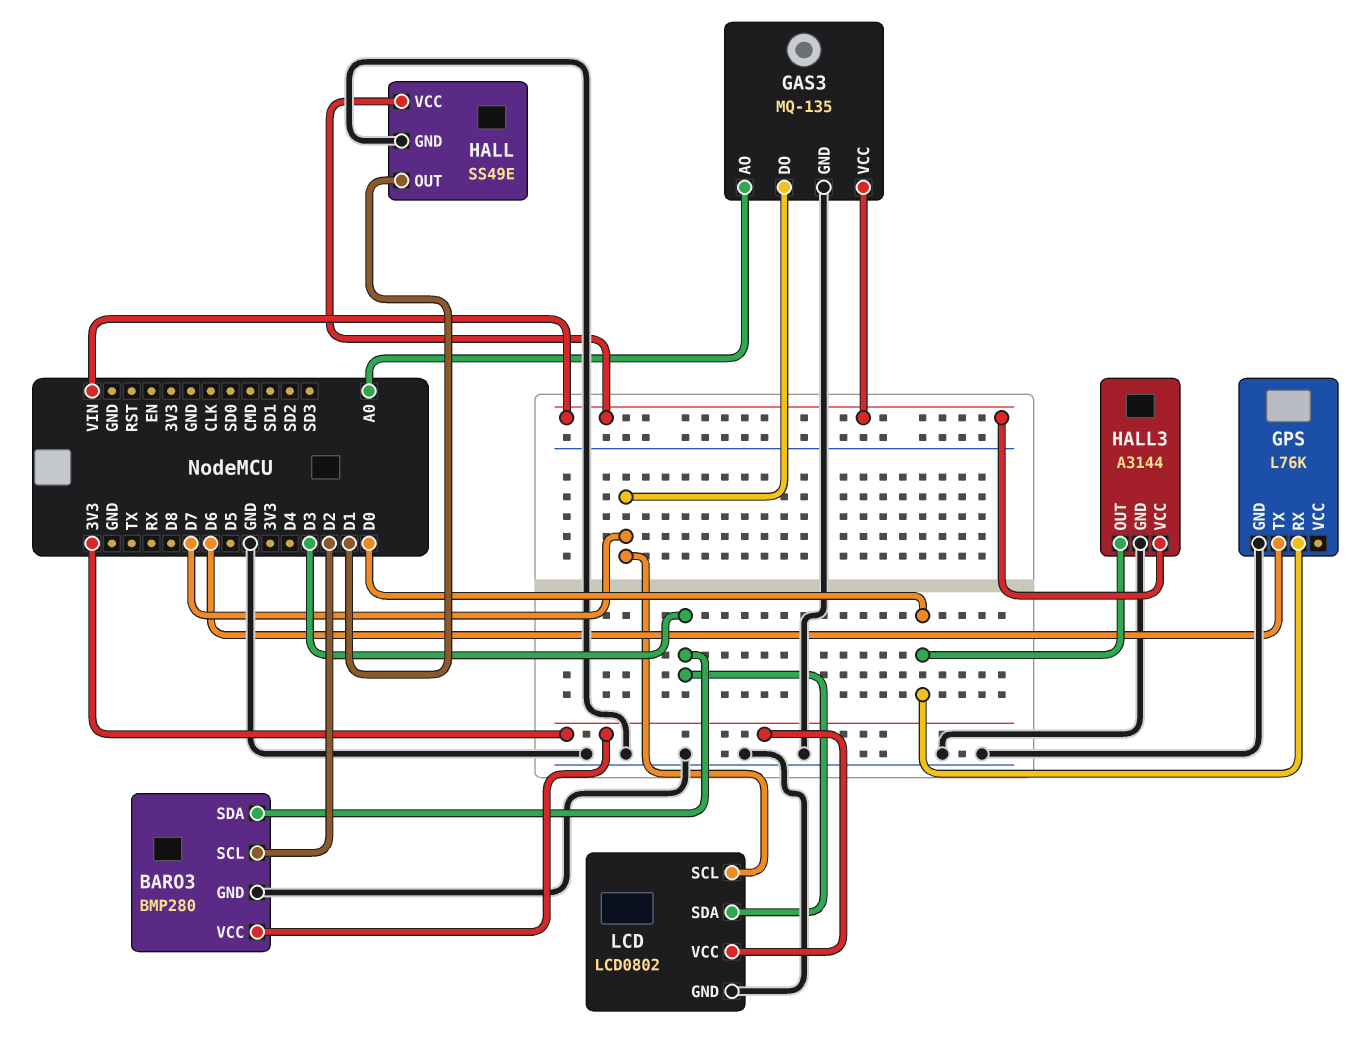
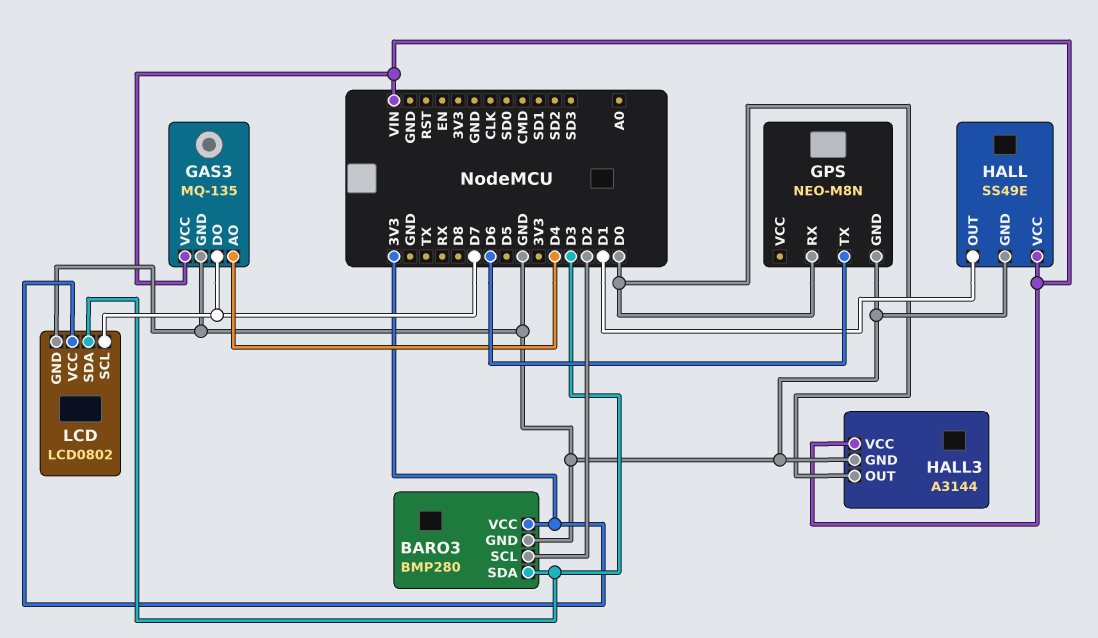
GAS3 pin AO: A0 -> D4
GPS: L76K -> NEO-M8N

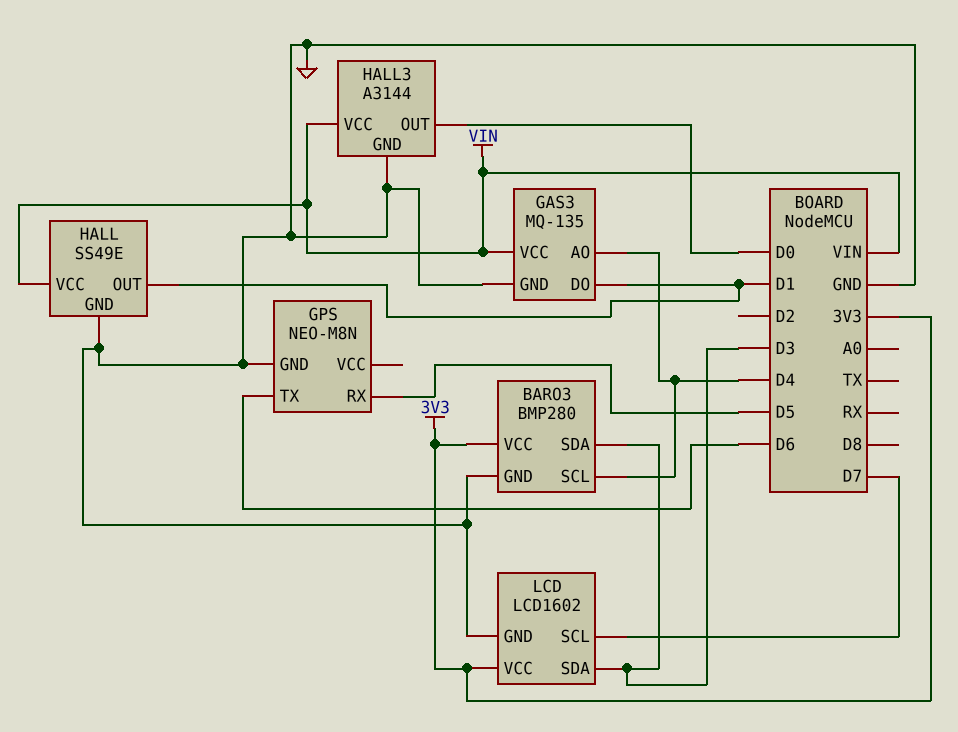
BARO3 pin SCL: D2 -> D4
GAS3 pin DO: D7 -> D1
GPS pin RX: D0 -> D5
LCD: LCD0802 -> LCD1602

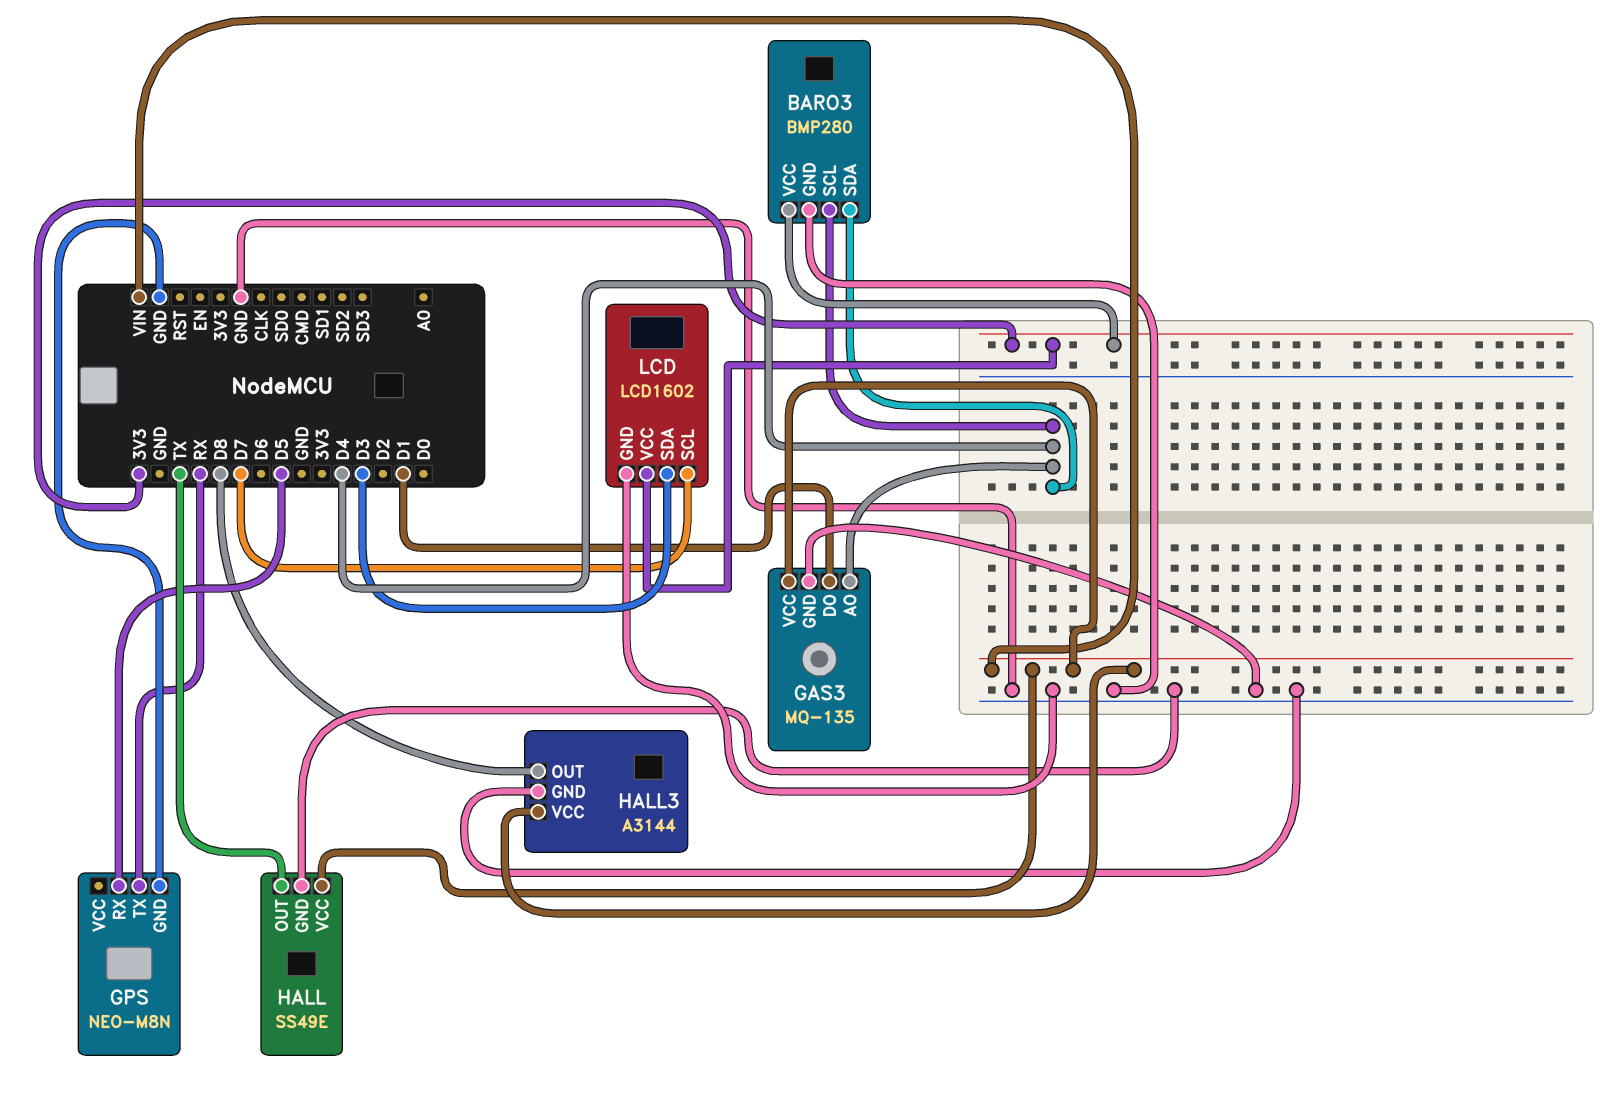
BARO3 pin SDA: D3 -> D4
GPS pin TX: D6 -> RX
HALL pin OUT: D1 -> TX
HALL3 pin OUT: D0 -> D8

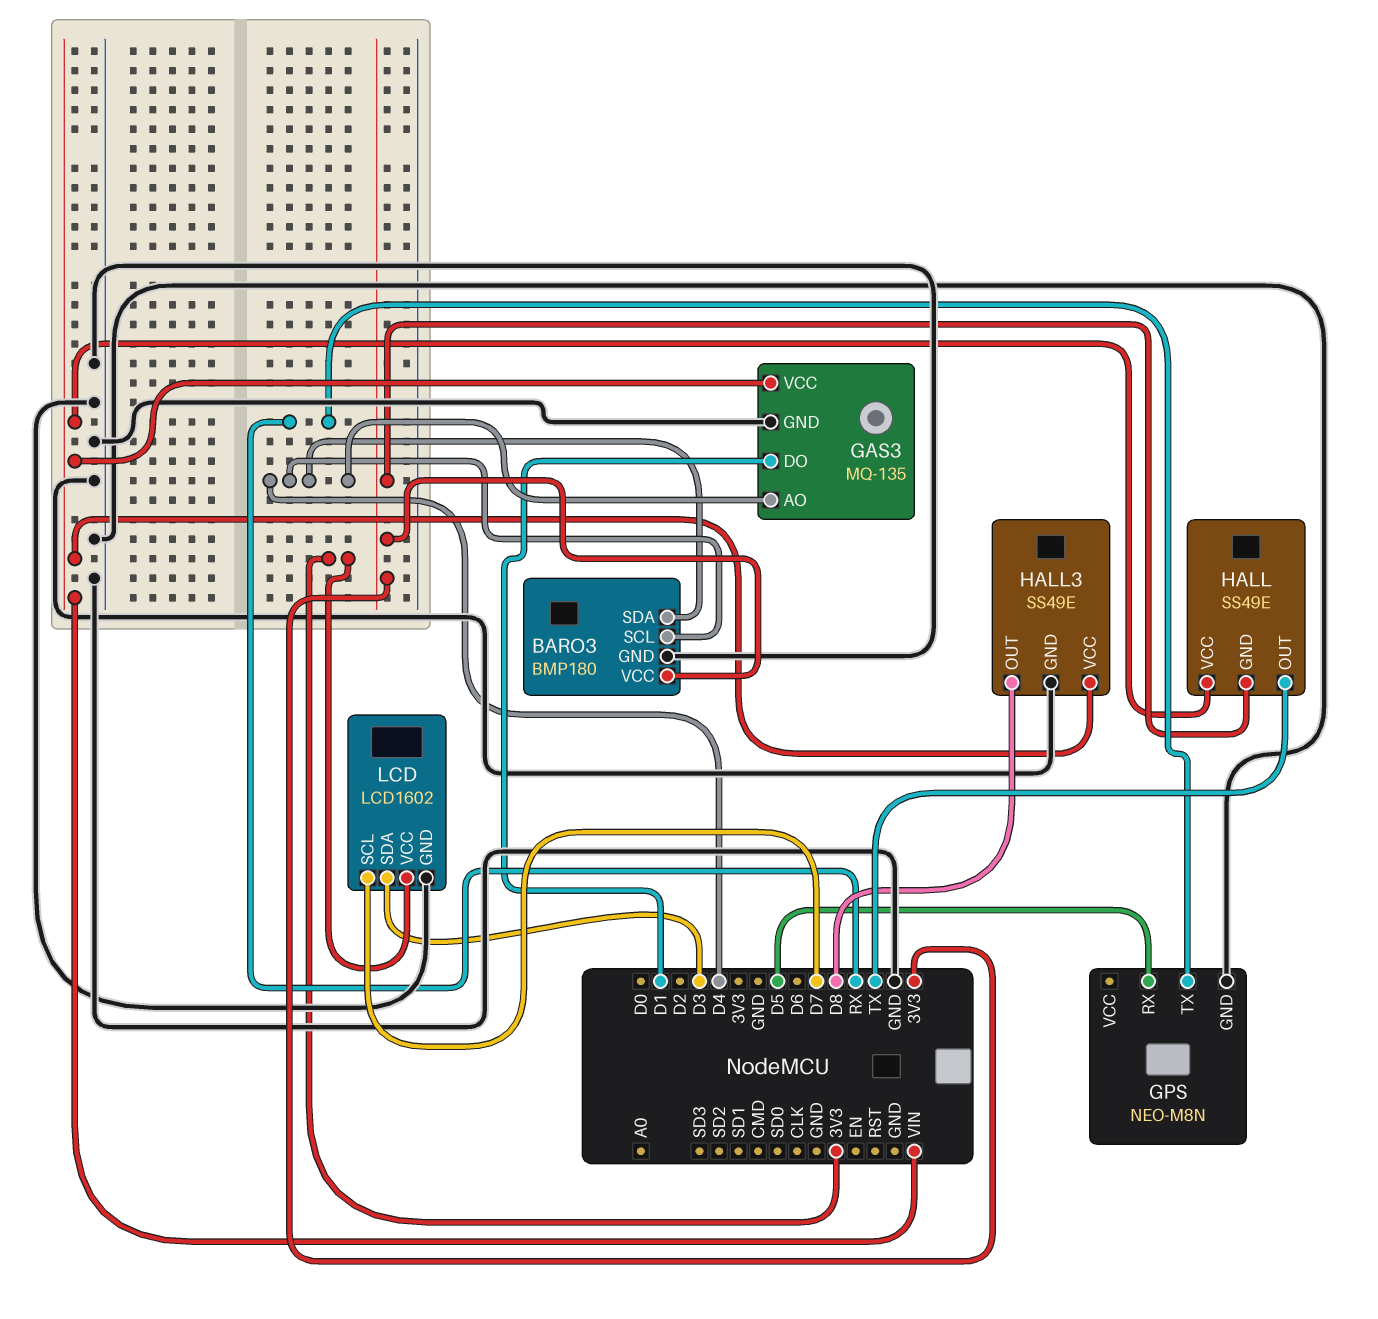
BARO3: BMP280 -> BMP180
HALL pin GND: GND -> 3V3
HALL3: A3144 -> SS49E

